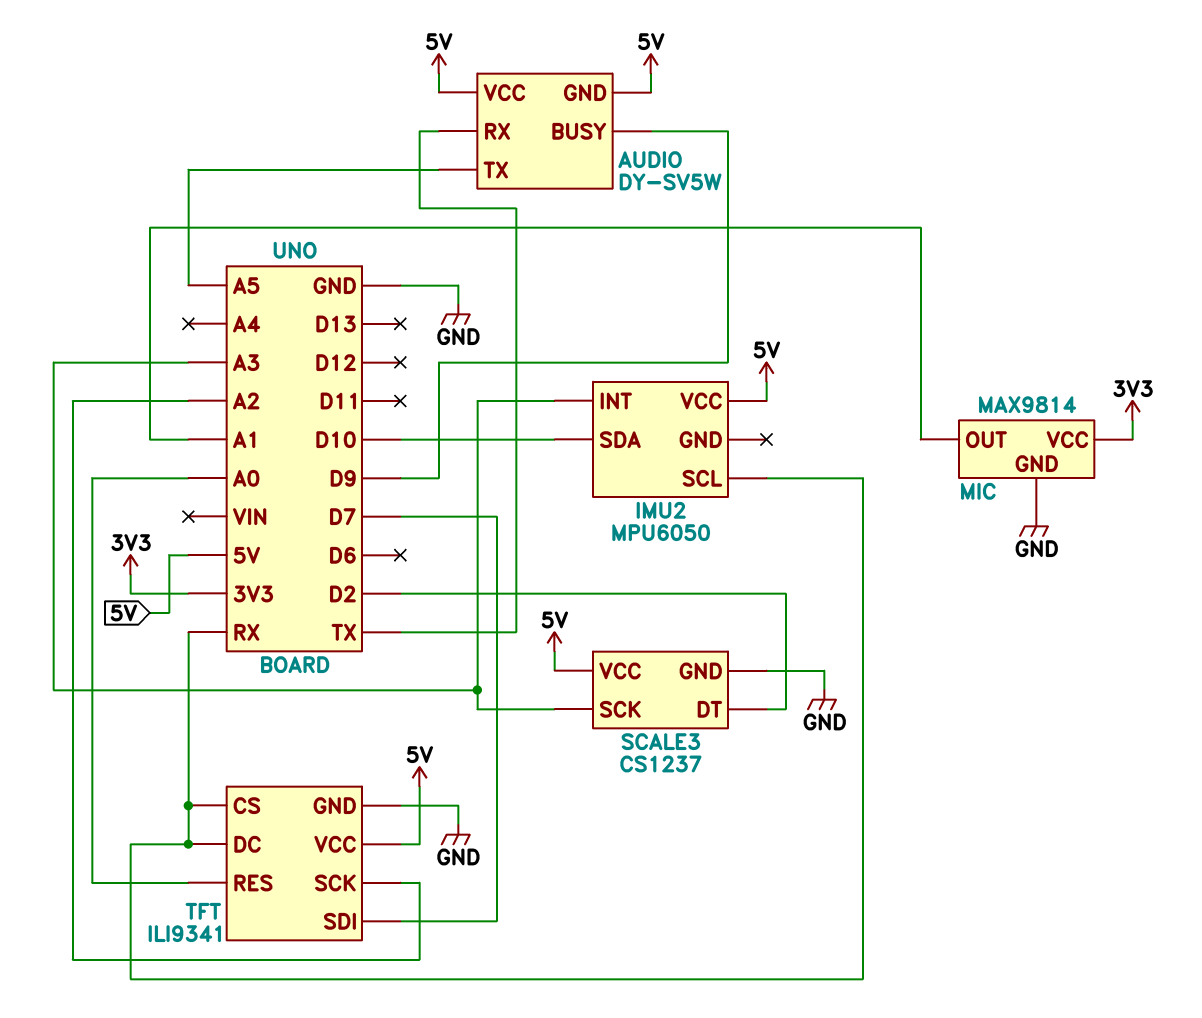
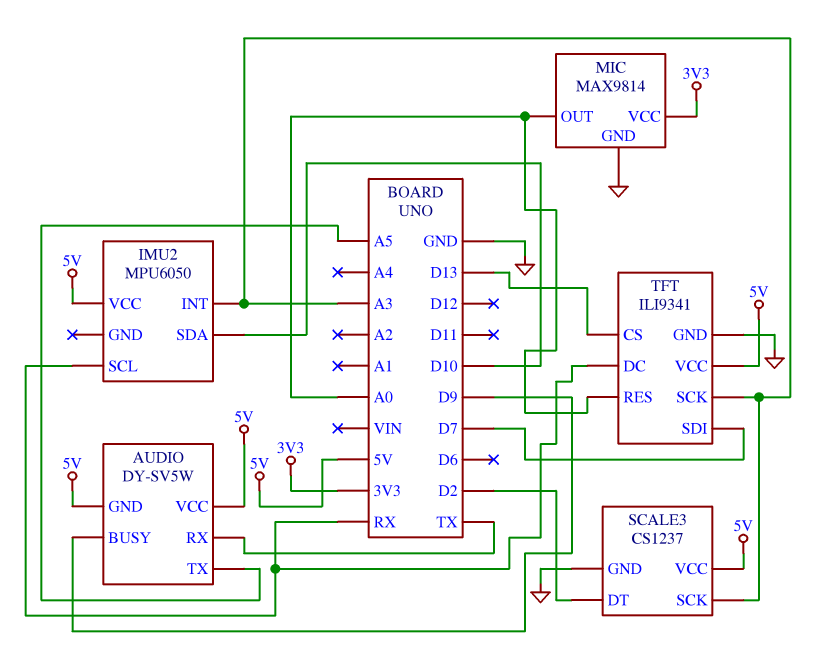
MIC pin OUT: A1 -> A0
TFT pin CS: RX -> D13
TFT pin SCK: A2 -> A3

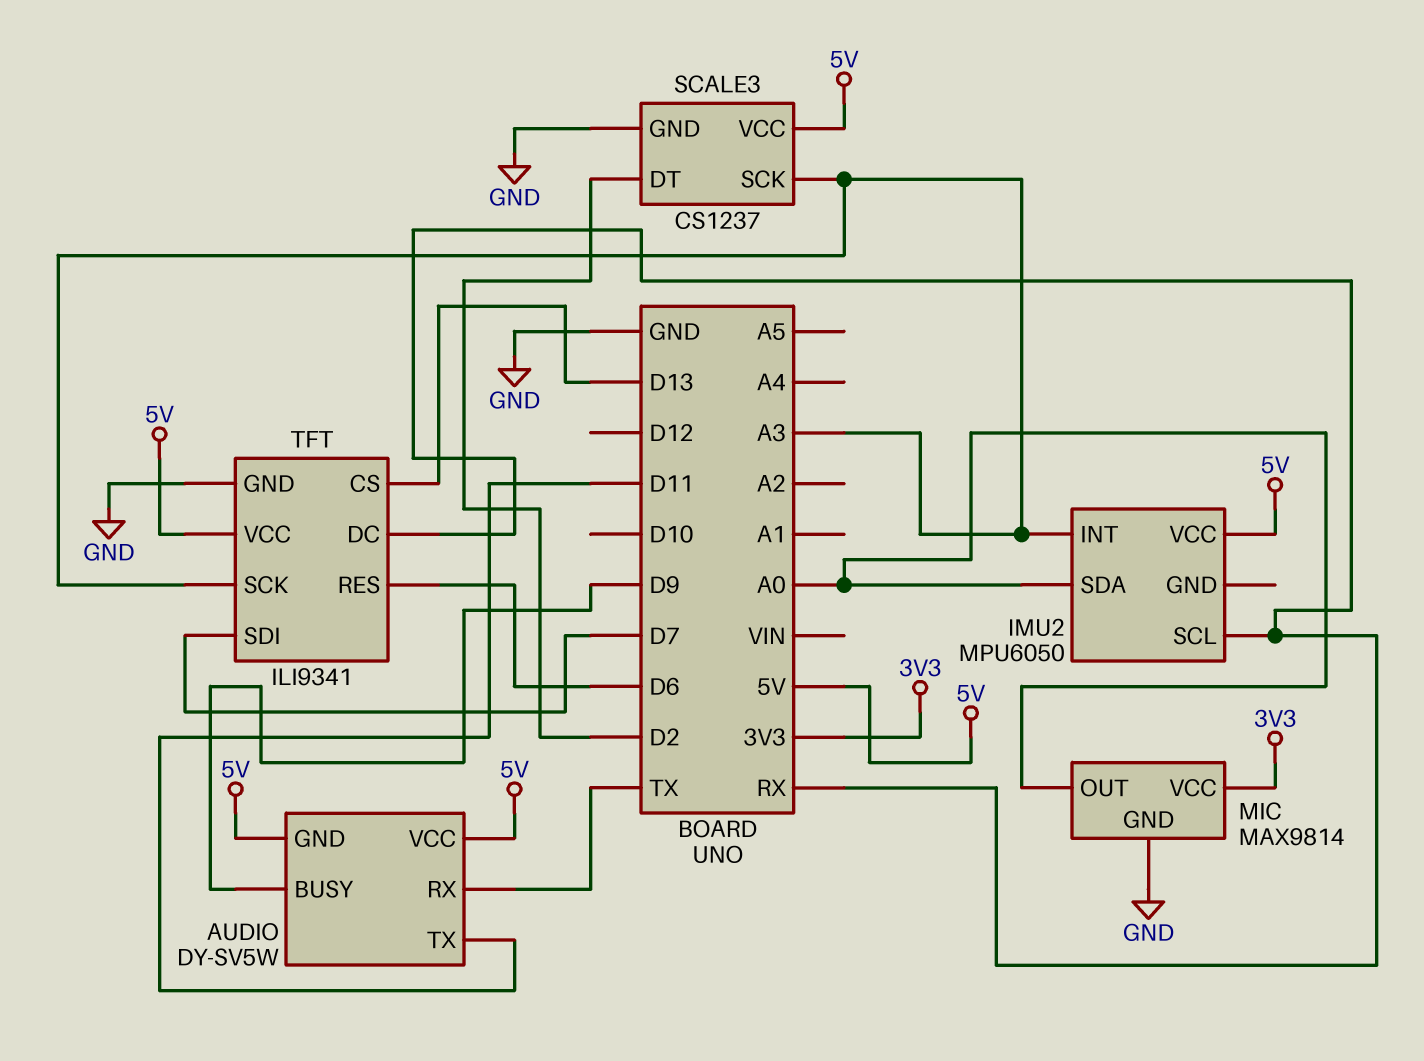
AUDIO pin TX: A5 -> D11
IMU2 pin SDA: D10 -> A0
TFT pin RES: A0 -> D6

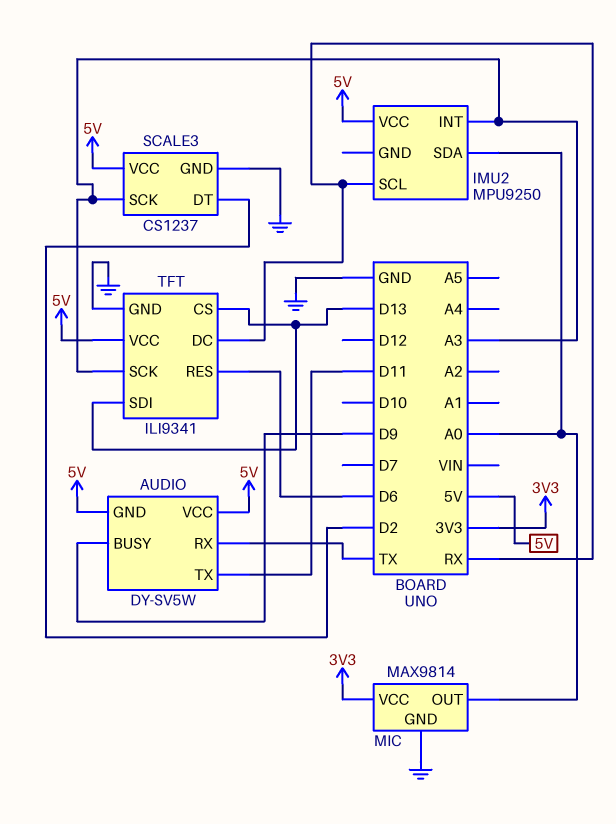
IMU2: MPU6050 -> MPU9250
TFT pin SDI: D7 -> D13

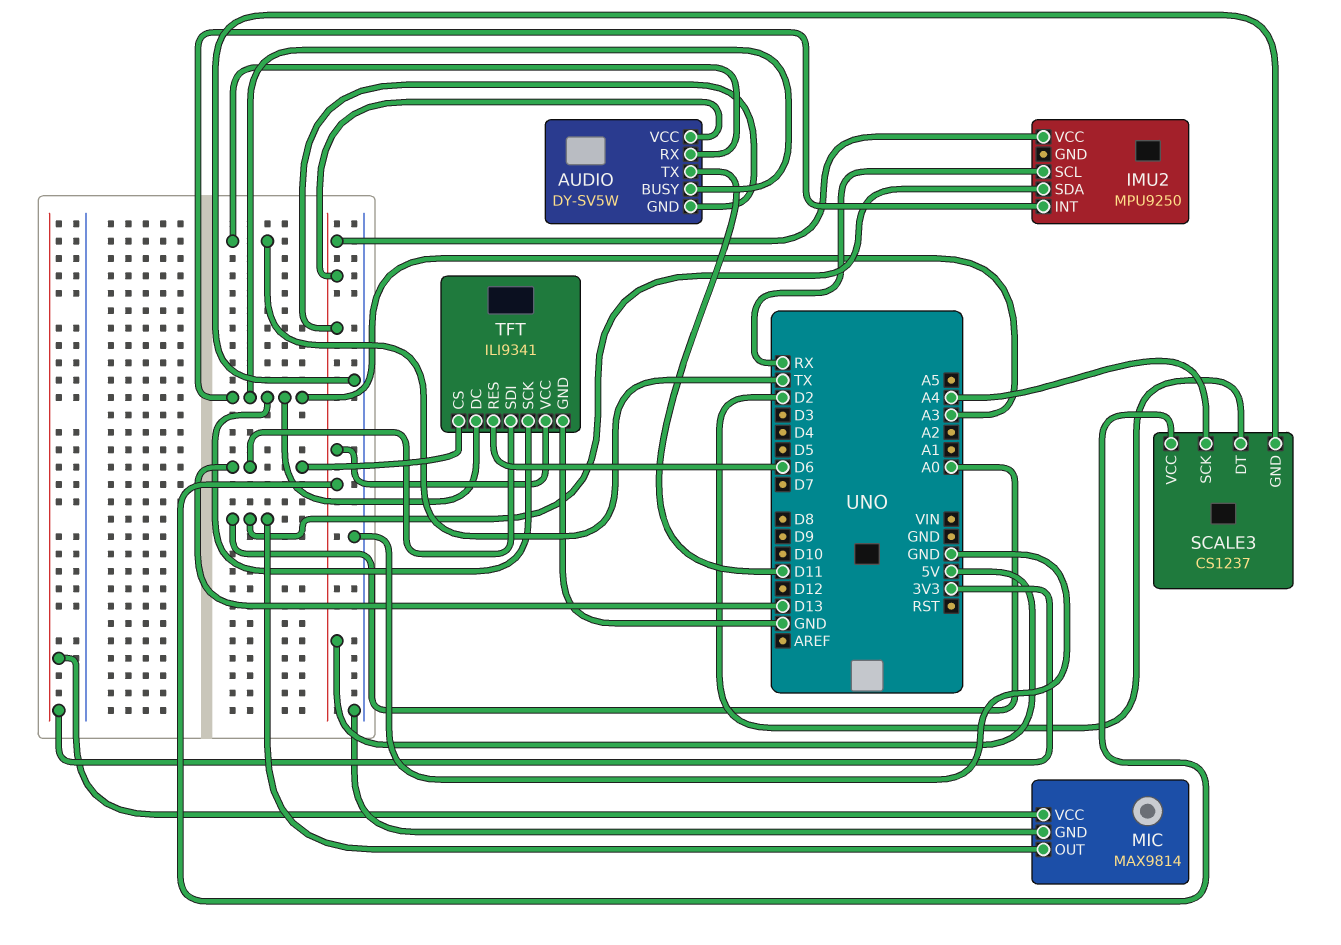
AUDIO pin BUSY: D9 -> A3
SCALE3 pin SCK: A3 -> A4
TFT pin DC: RX -> A3

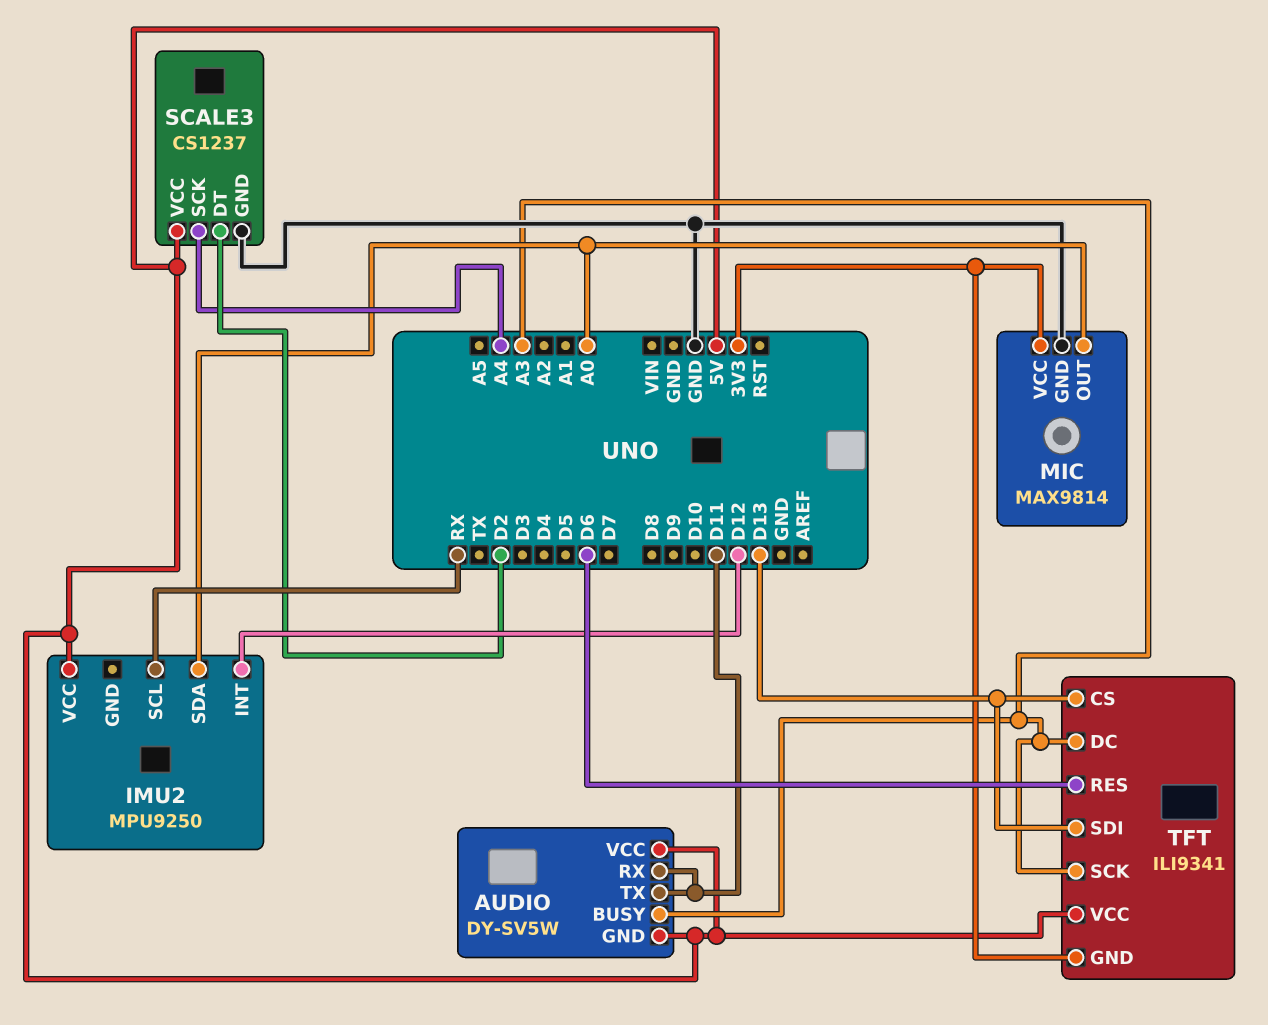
AUDIO pin RX: TX -> D11
IMU2 pin INT: A3 -> D12
TFT pin GND: GND -> 3V3

